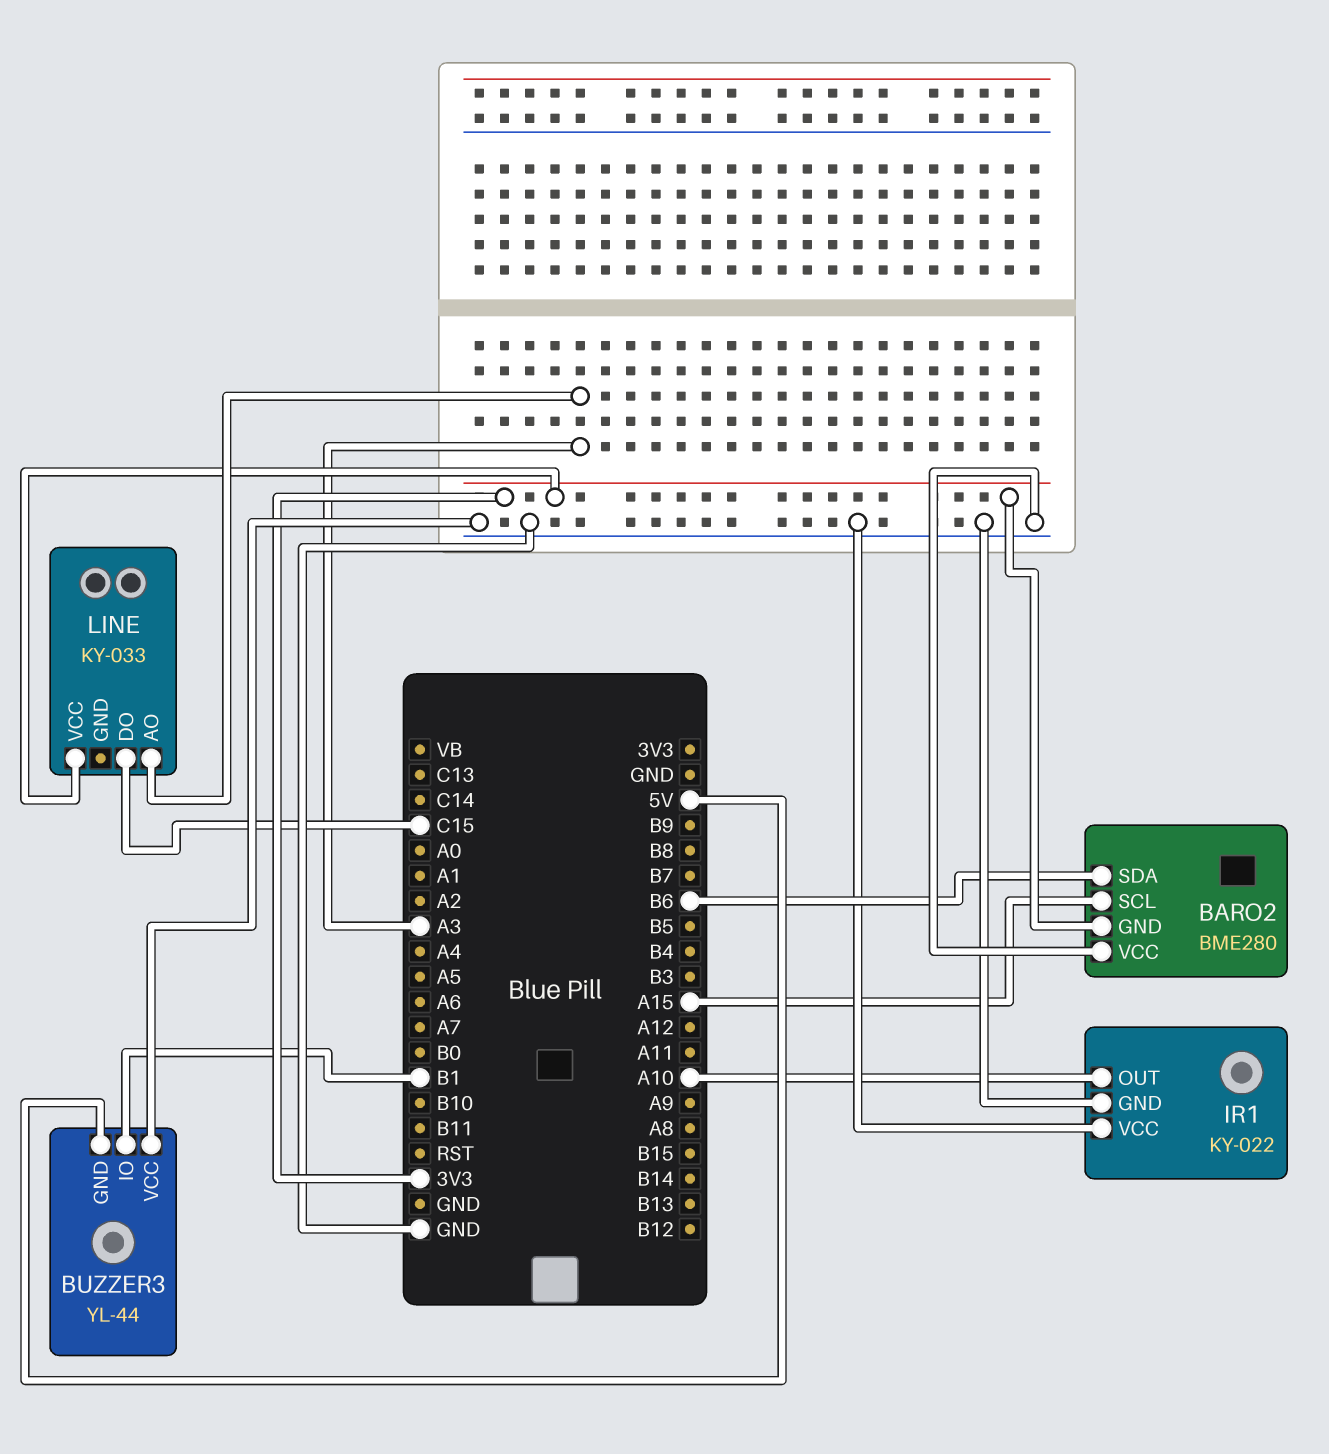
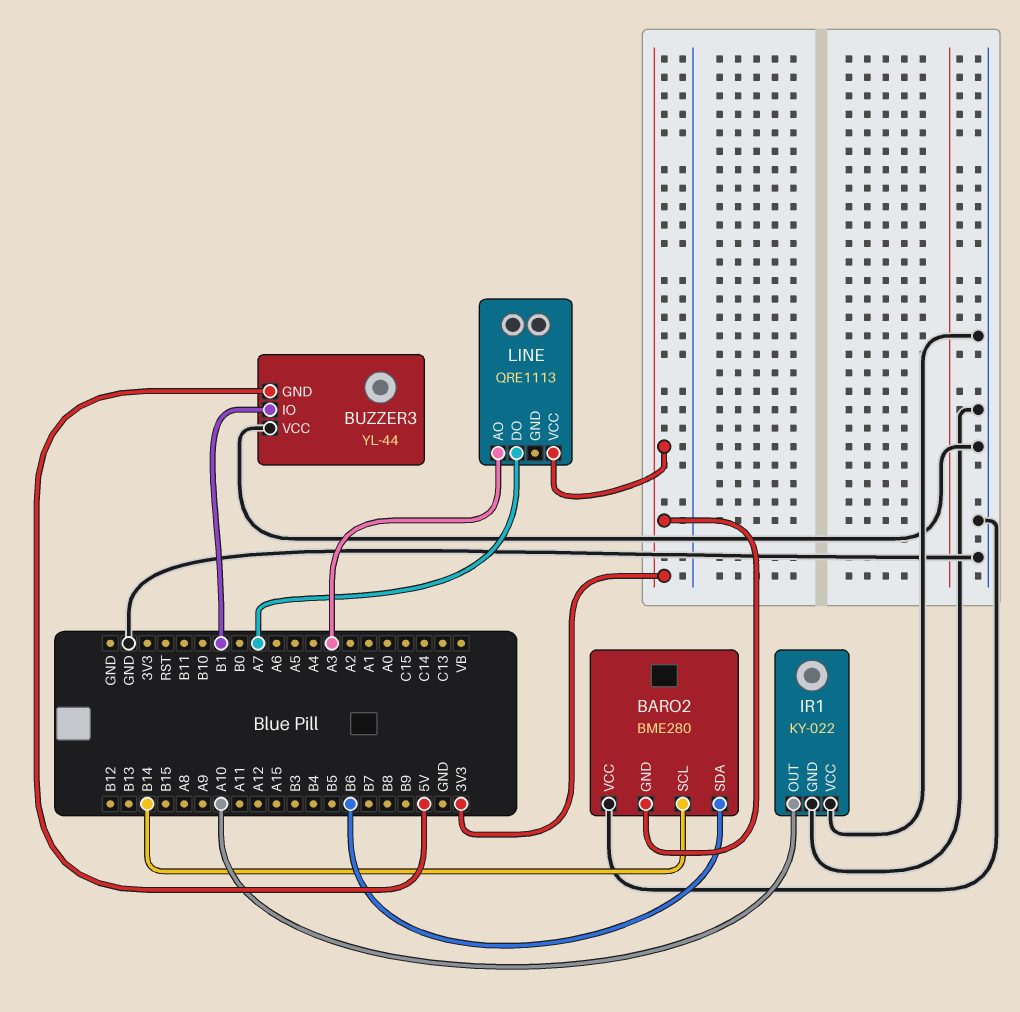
BARO2 pin SCL: A15 -> B14
LINE: KY-033 -> QRE1113
LINE pin DO: C15 -> A7

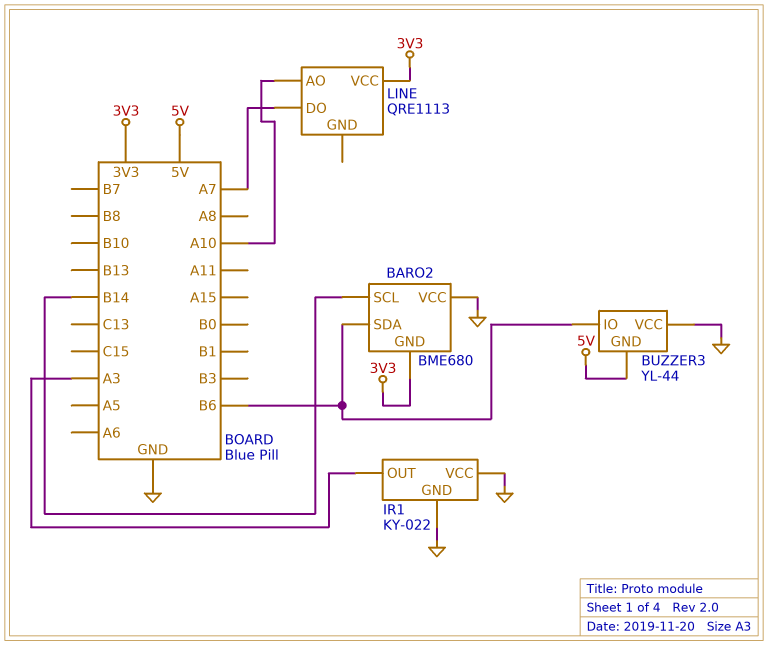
BARO2: BME280 -> BME680
BUZZER3 pin IO: B1 -> B6
IR1 pin OUT: A10 -> A3
LINE pin AO: A3 -> A10

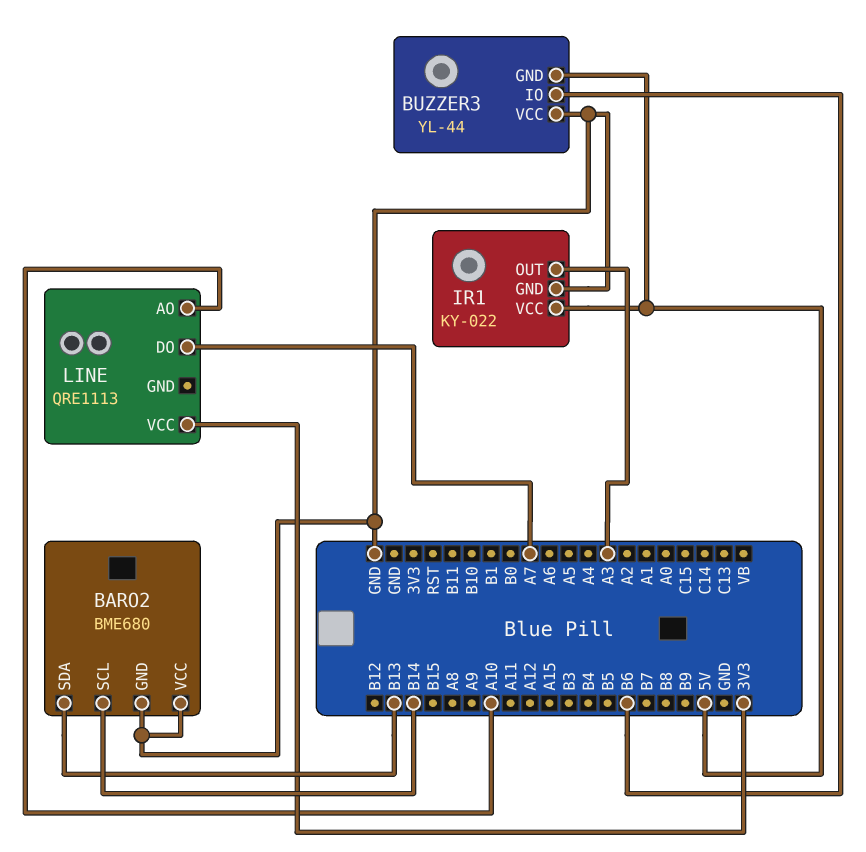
BARO2 pin GND: 3V3 -> GND
BARO2 pin SDA: B6 -> B13
IR1 pin VCC: GND -> 5V

